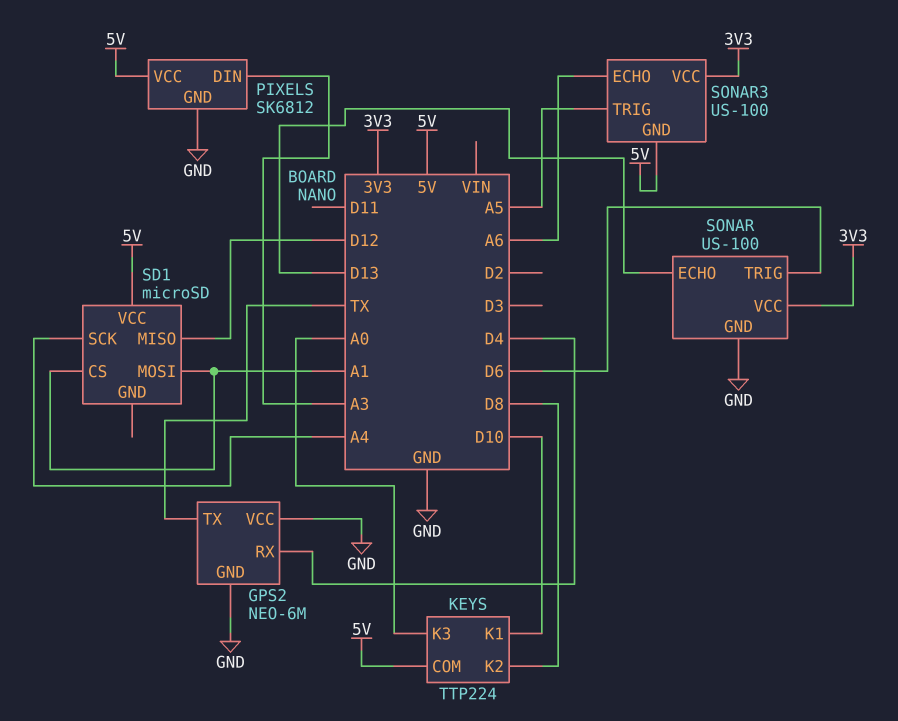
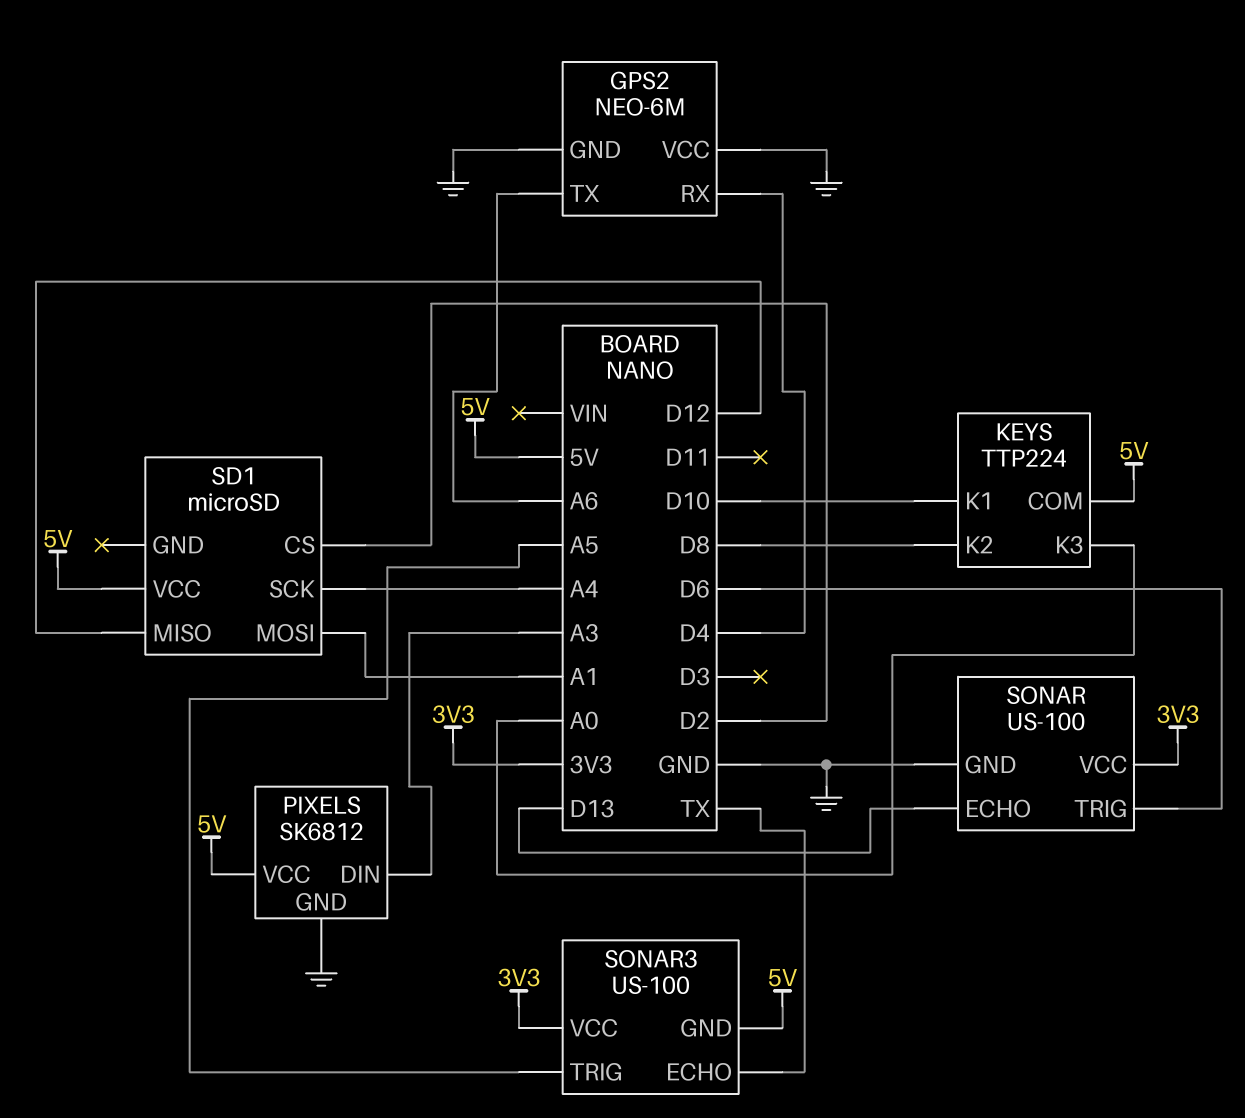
GPS2 pin TX: TX -> A6
SD1 pin CS: A1 -> D2
SONAR3 pin ECHO: A6 -> TX

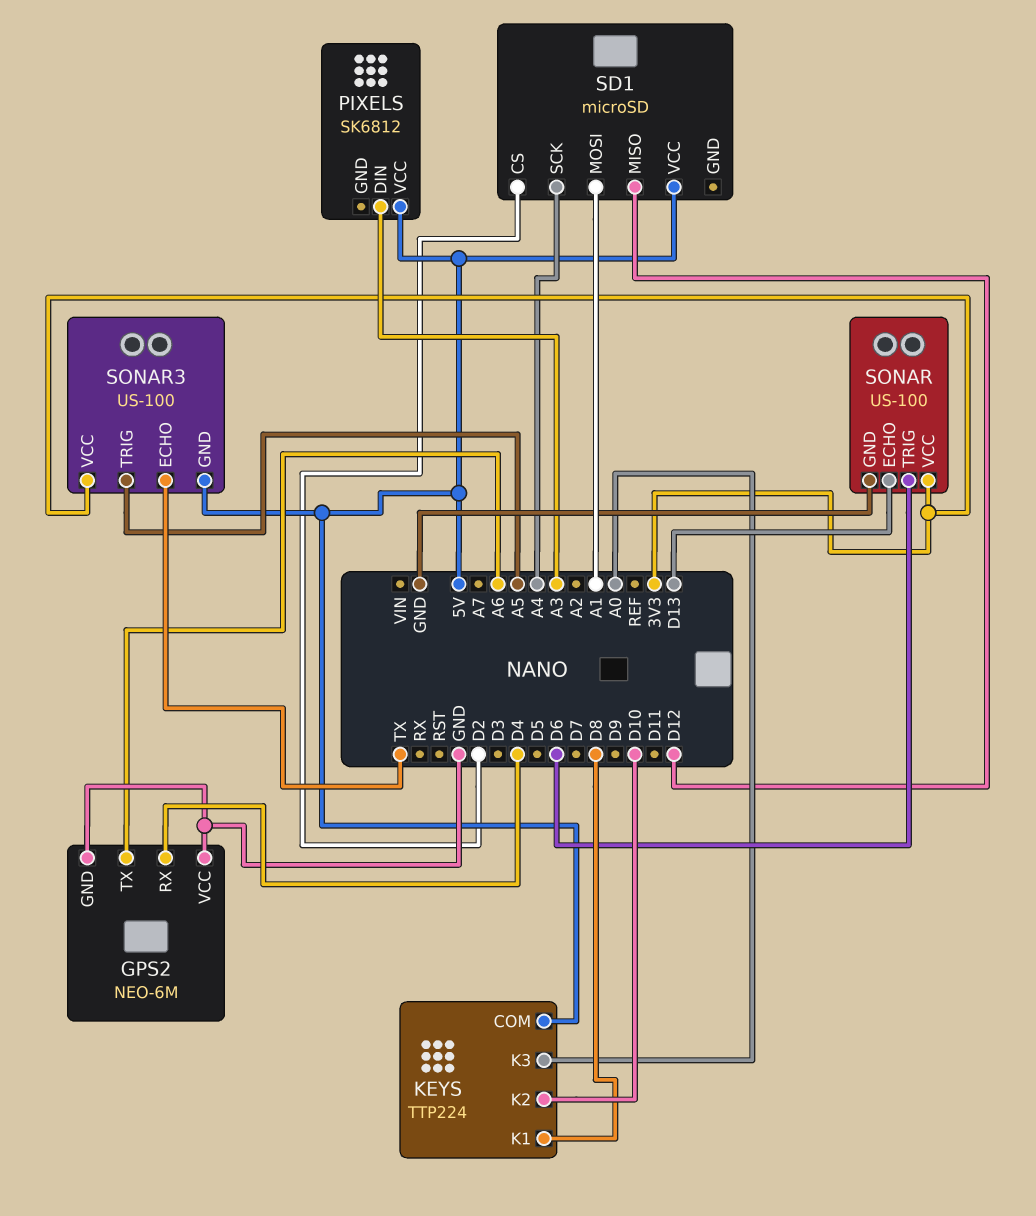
KEYS pin K1: D10 -> D8
KEYS pin K2: D8 -> D10
PIXELS pin GND: GND -> none

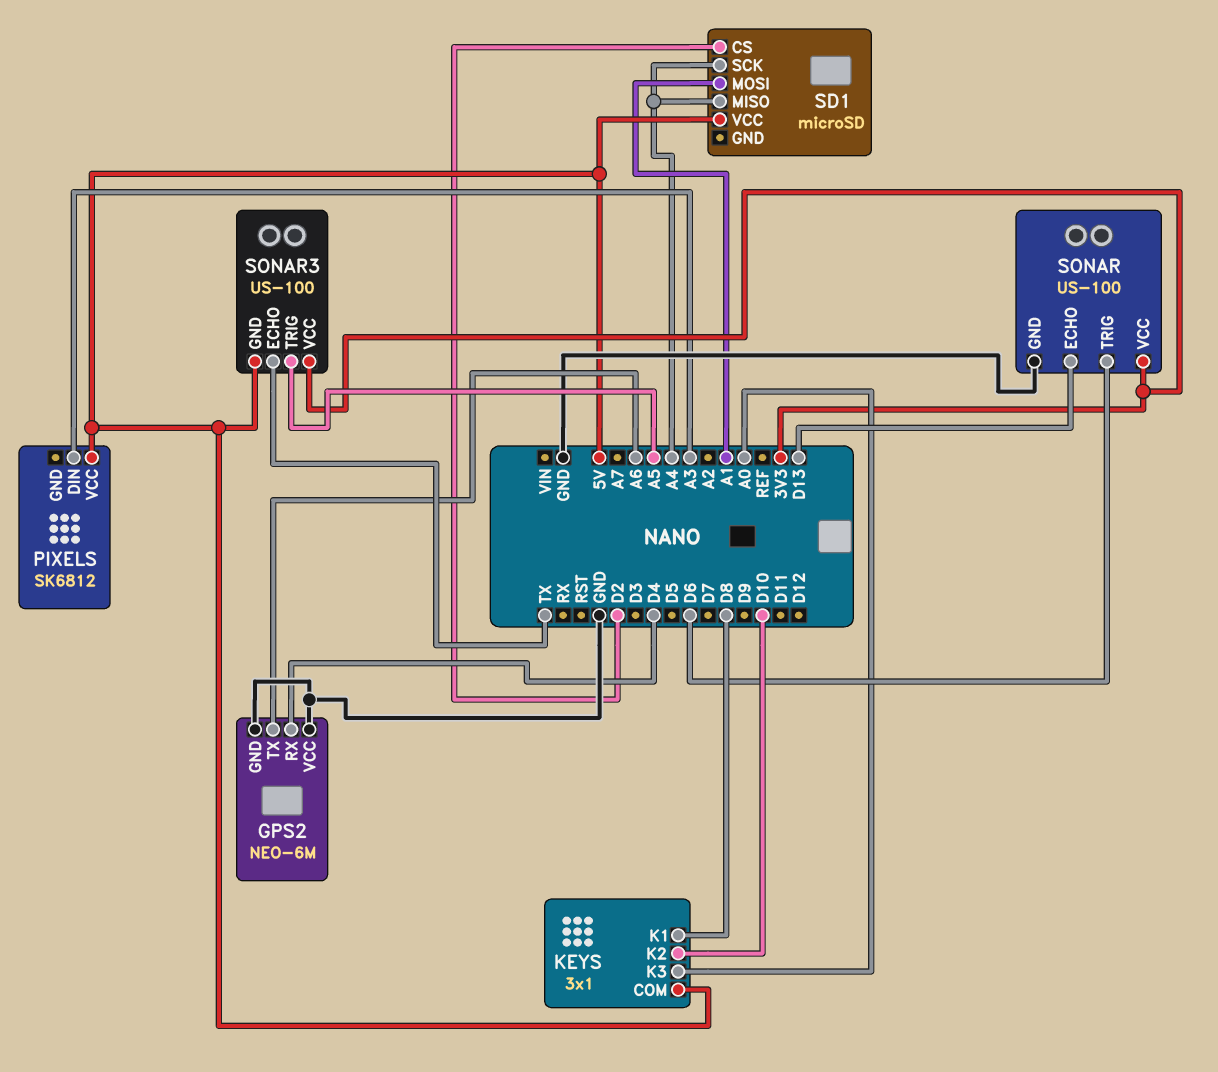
KEYS: TTP224 -> 3x1
SD1 pin MISO: D12 -> A4

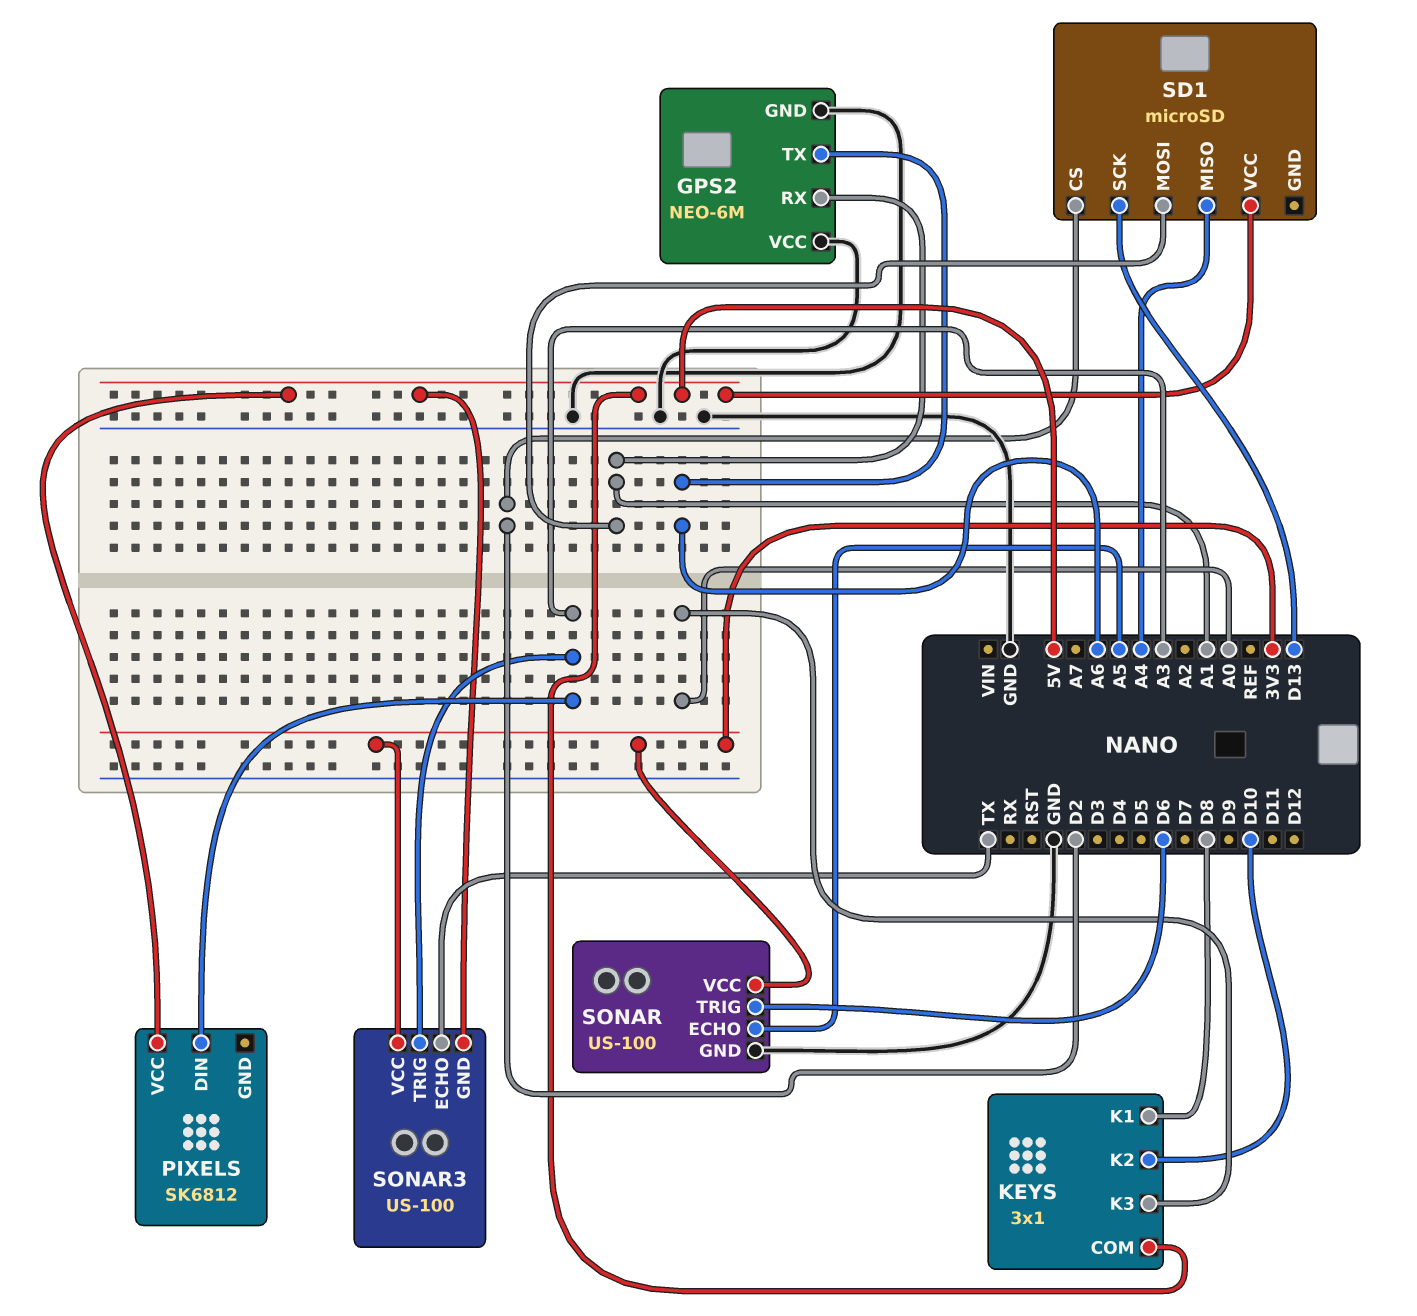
GPS2 pin RX: D4 -> A1
SD1 pin SCK: A4 -> D13
SONAR pin ECHO: D13 -> A5
SONAR3 pin TRIG: A5 -> A3

